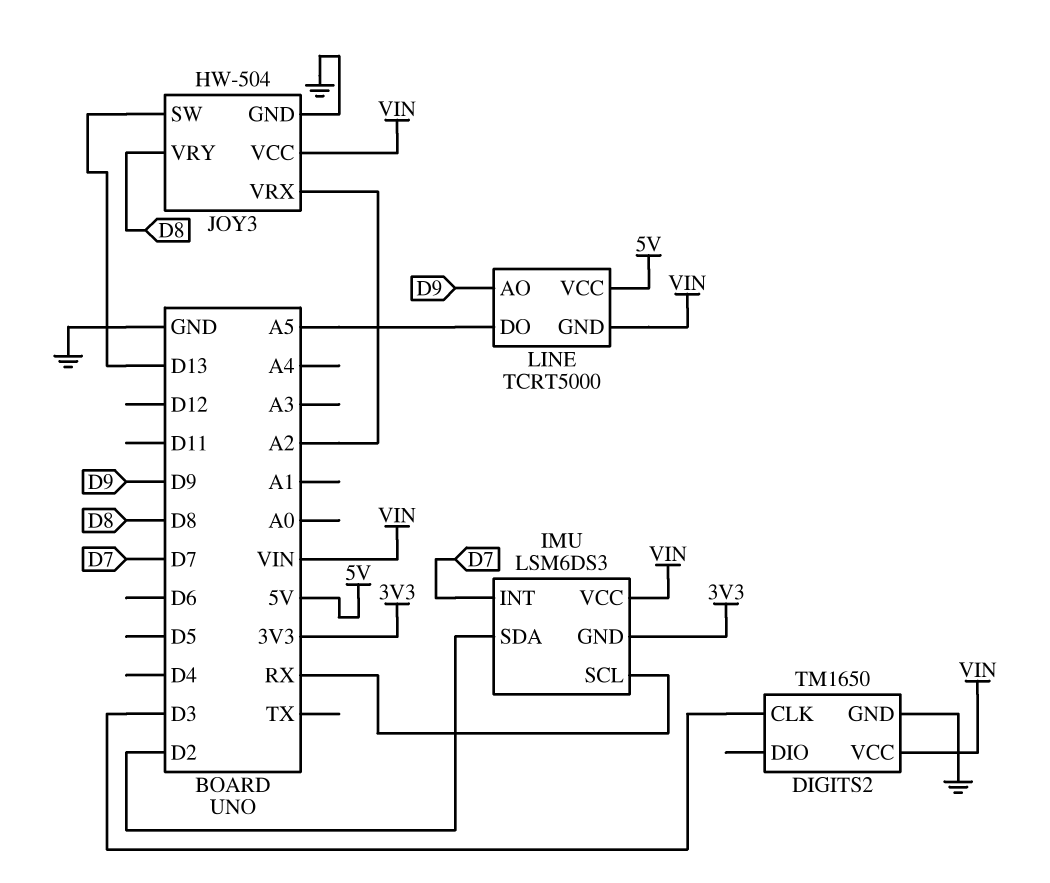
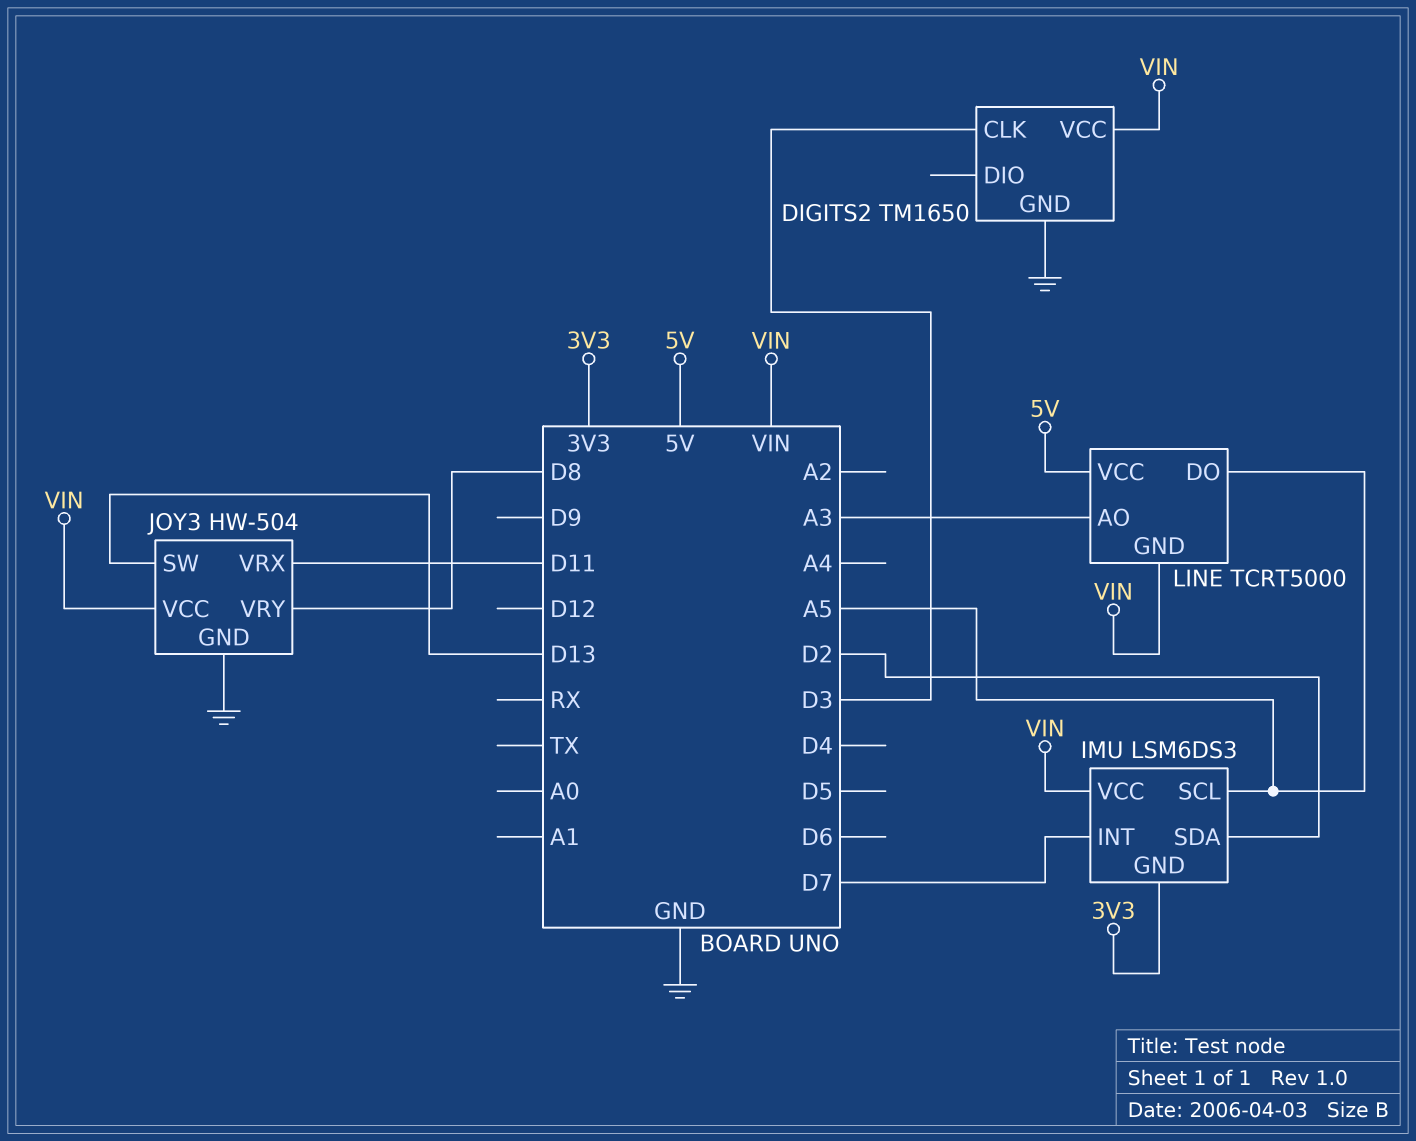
IMU pin SCL: RX -> A5
JOY3 pin VRX: A2 -> D11
LINE pin AO: D9 -> A3

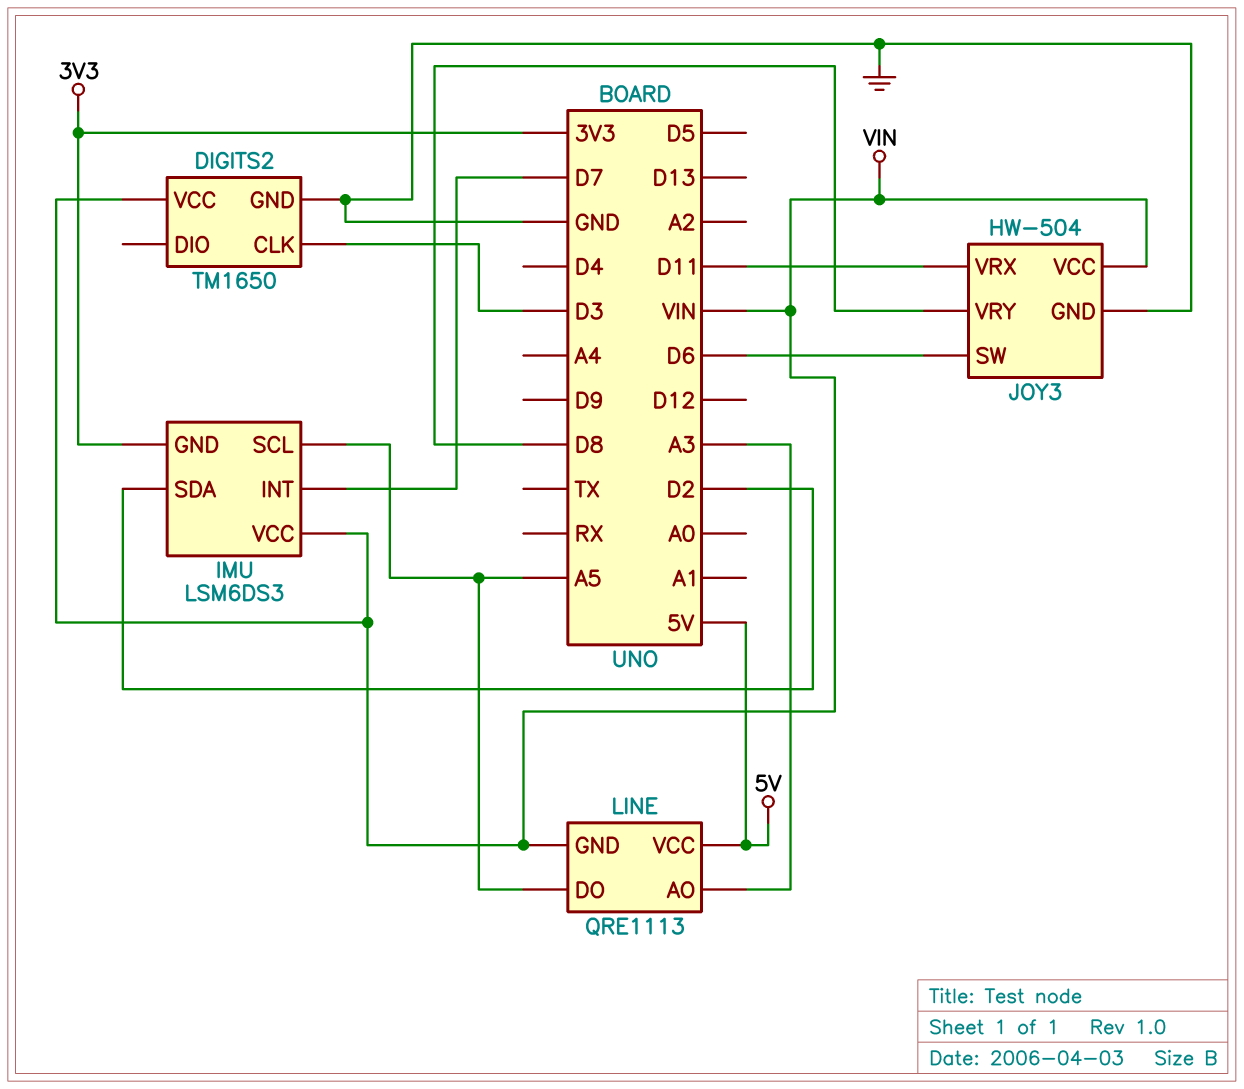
JOY3 pin SW: D13 -> D6
LINE: TCRT5000 -> QRE1113

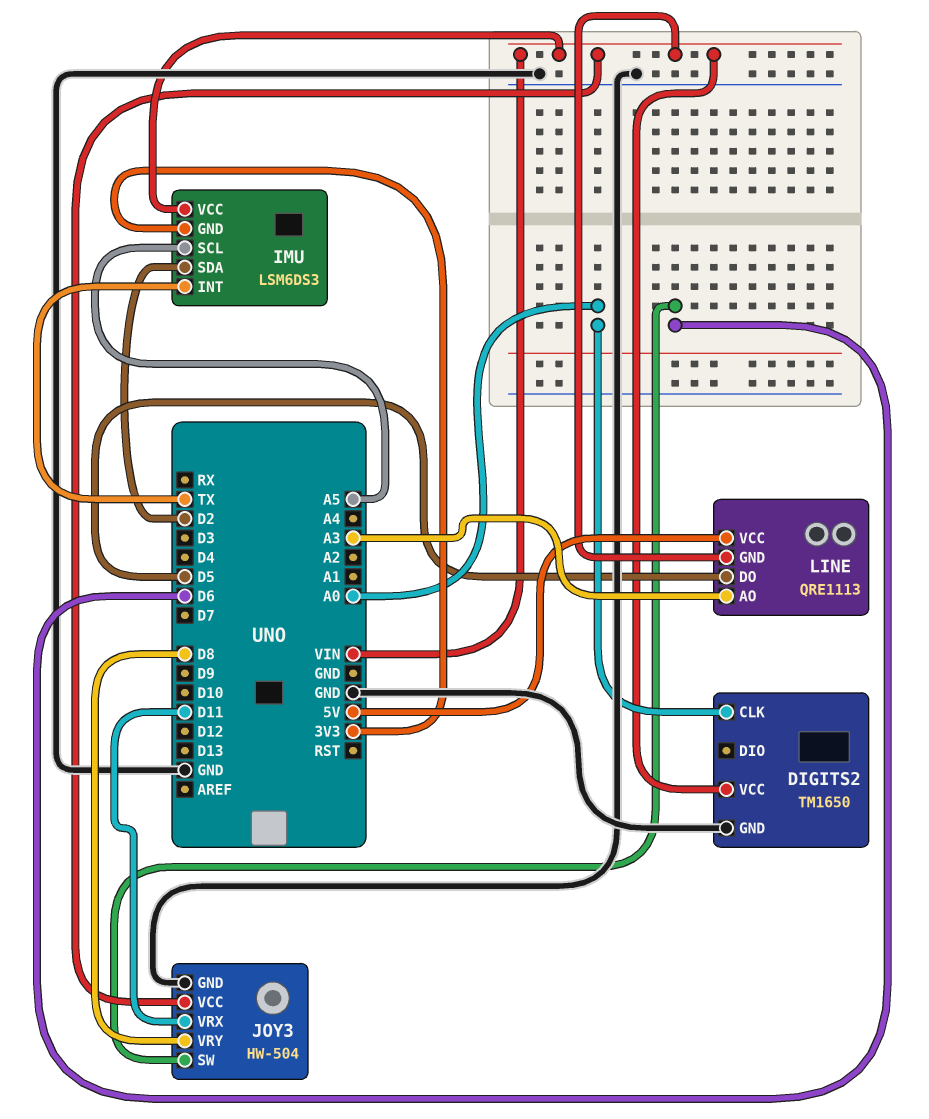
DIGITS2 pin CLK: D3 -> A0
IMU pin INT: D7 -> TX
LINE pin DO: A5 -> D5

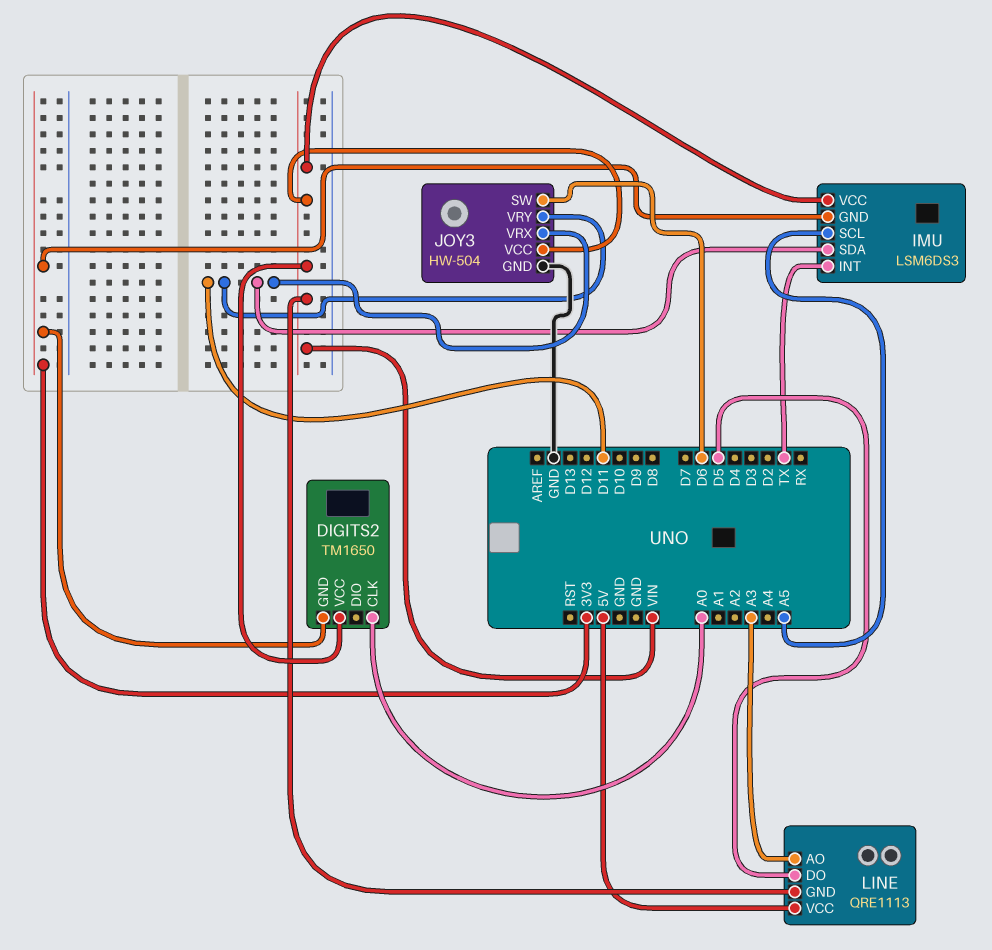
DIGITS2 pin GND: GND -> 3V3
IMU pin SDA: D2 -> D11
JOY3 pin VRY: D8 -> D11

